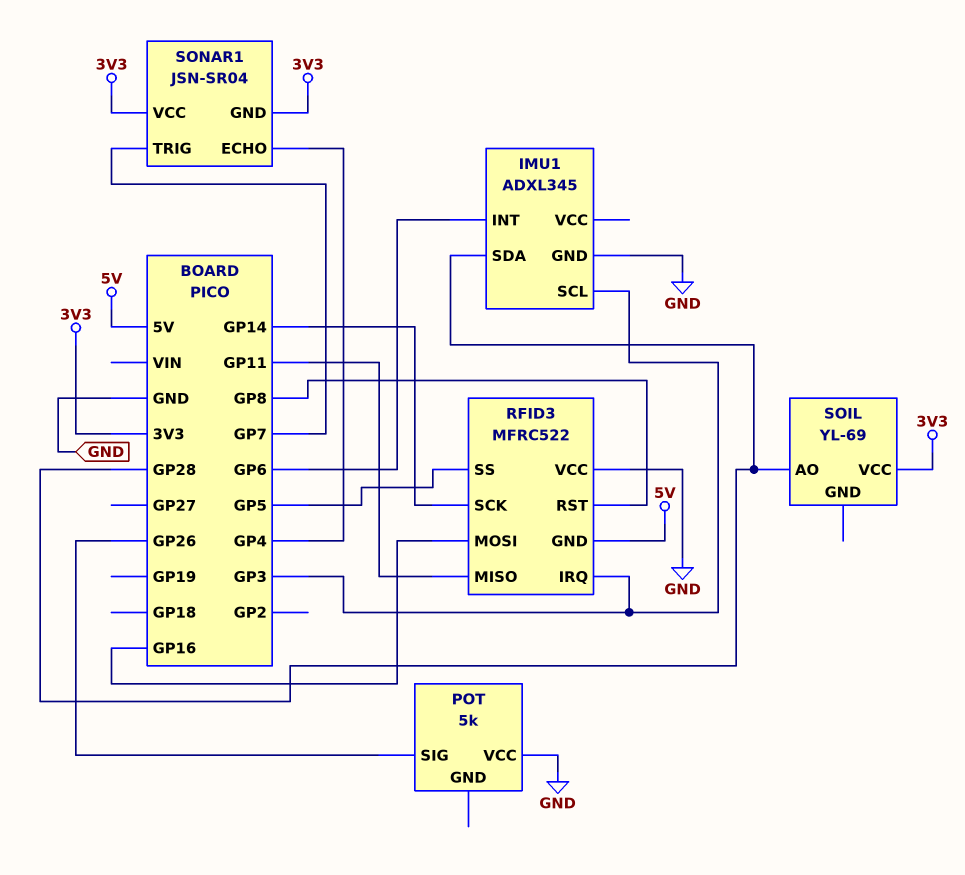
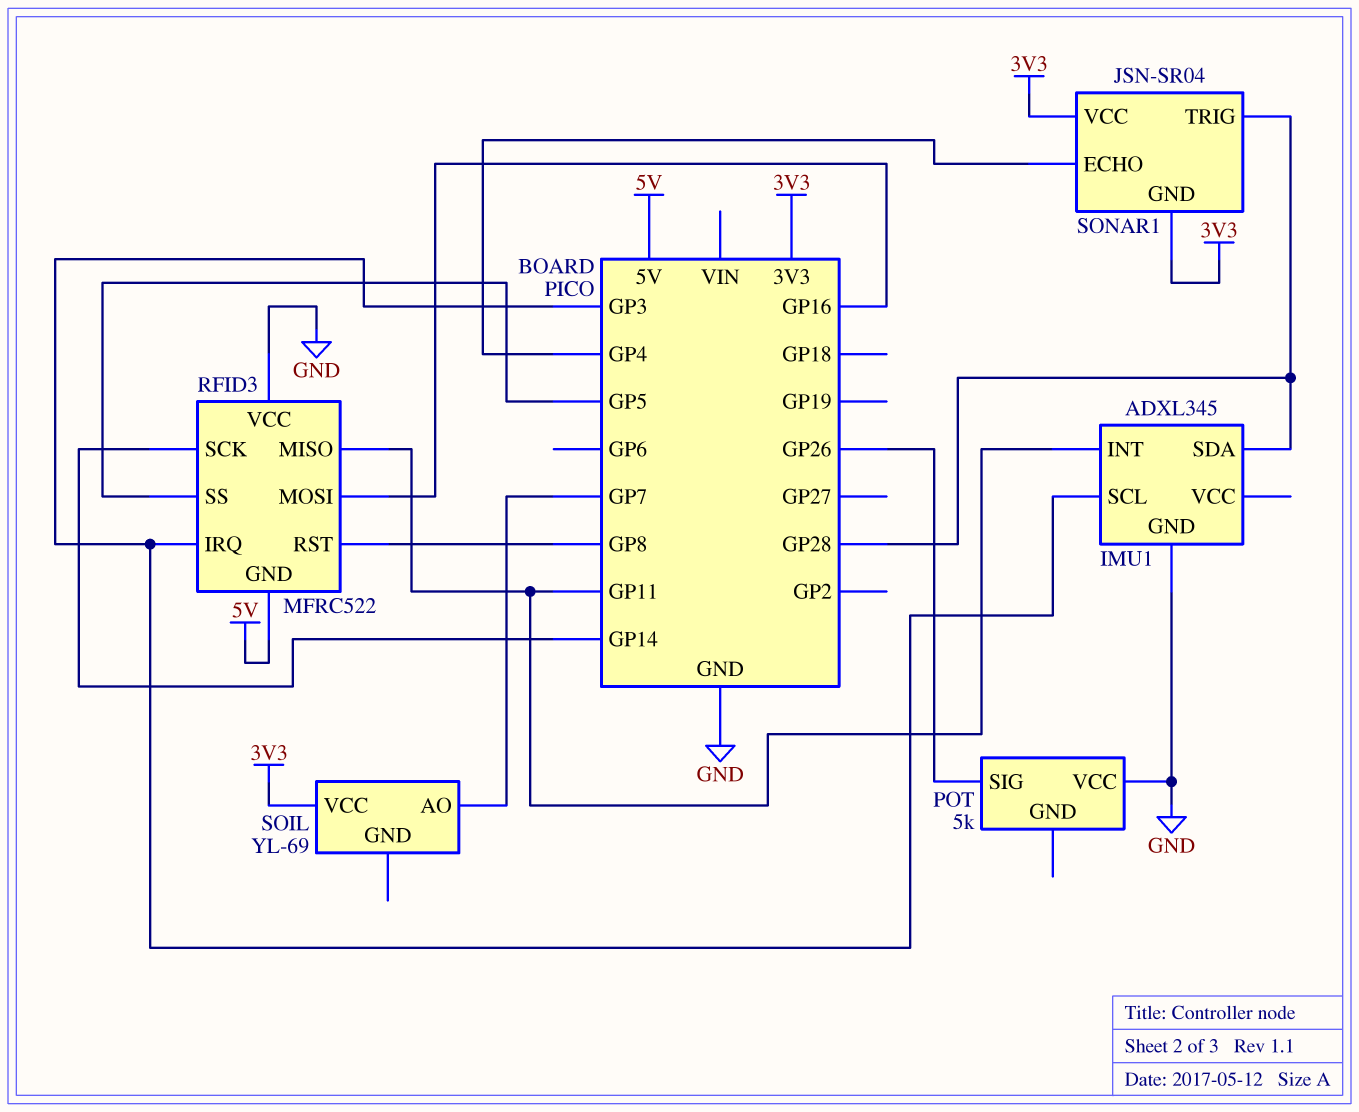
IMU1 pin INT: GP6 -> GP11
SOIL pin AO: GP28 -> GP7
SONAR1 pin TRIG: GP7 -> GP28

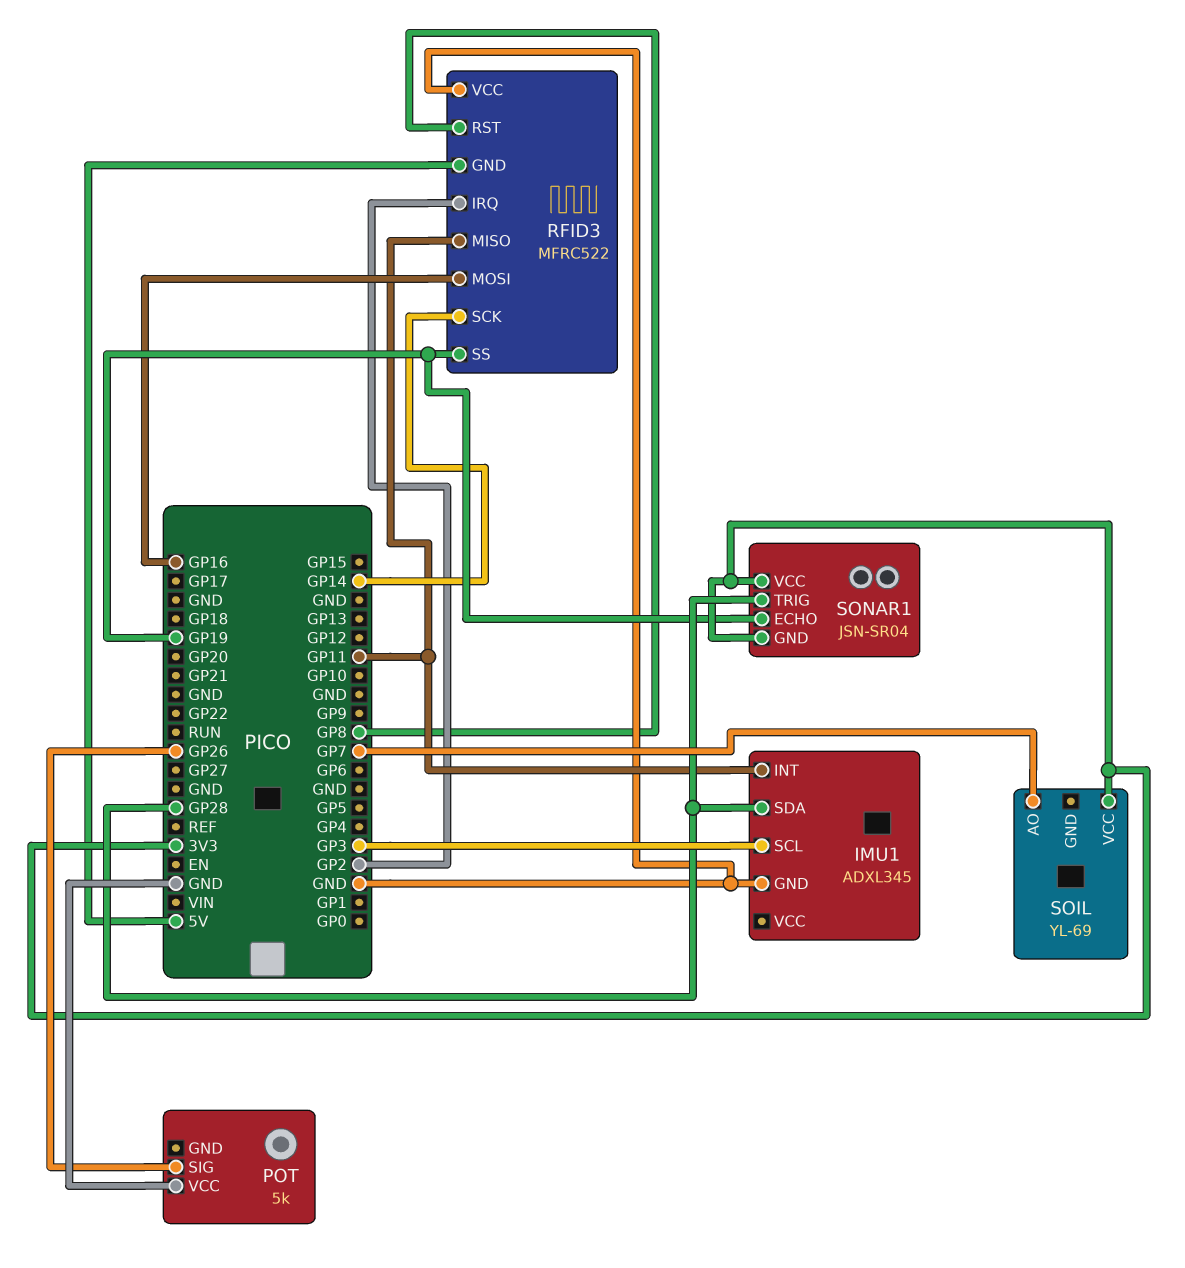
RFID3 pin IRQ: GP3 -> GP2
RFID3 pin SS: GP5 -> GP19
SONAR1 pin ECHO: GP4 -> GP19

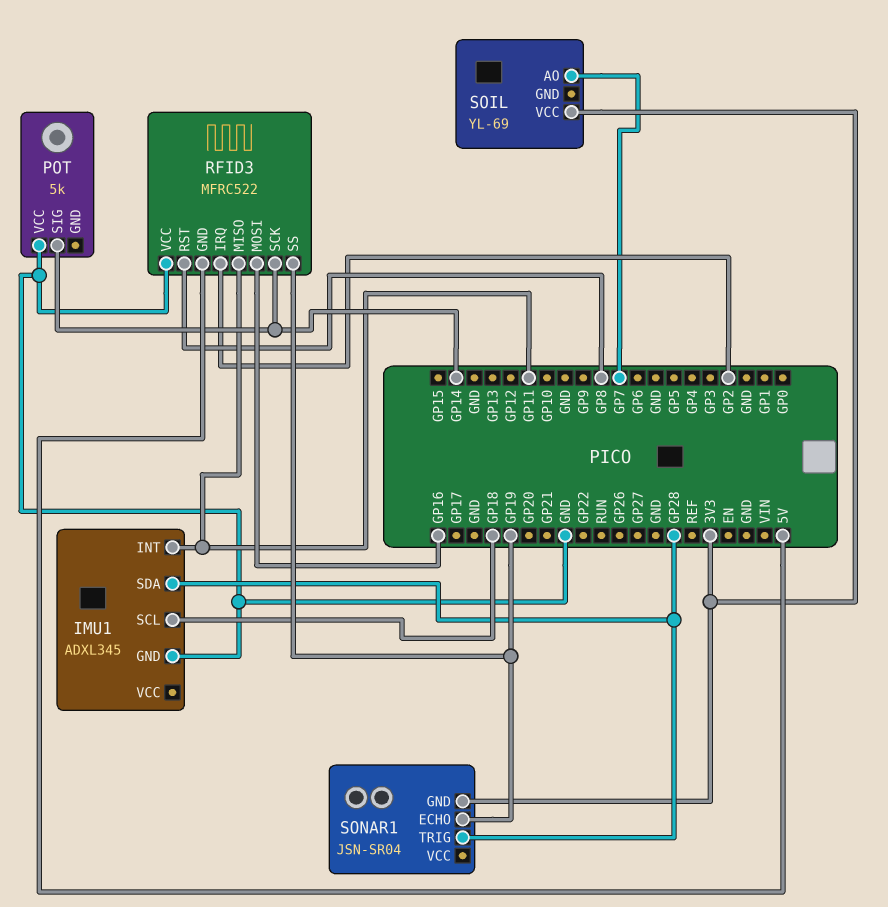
IMU1 pin SCL: GP3 -> GP18
POT pin SIG: GP26 -> GP14
SONAR1 pin VCC: 3V3 -> none

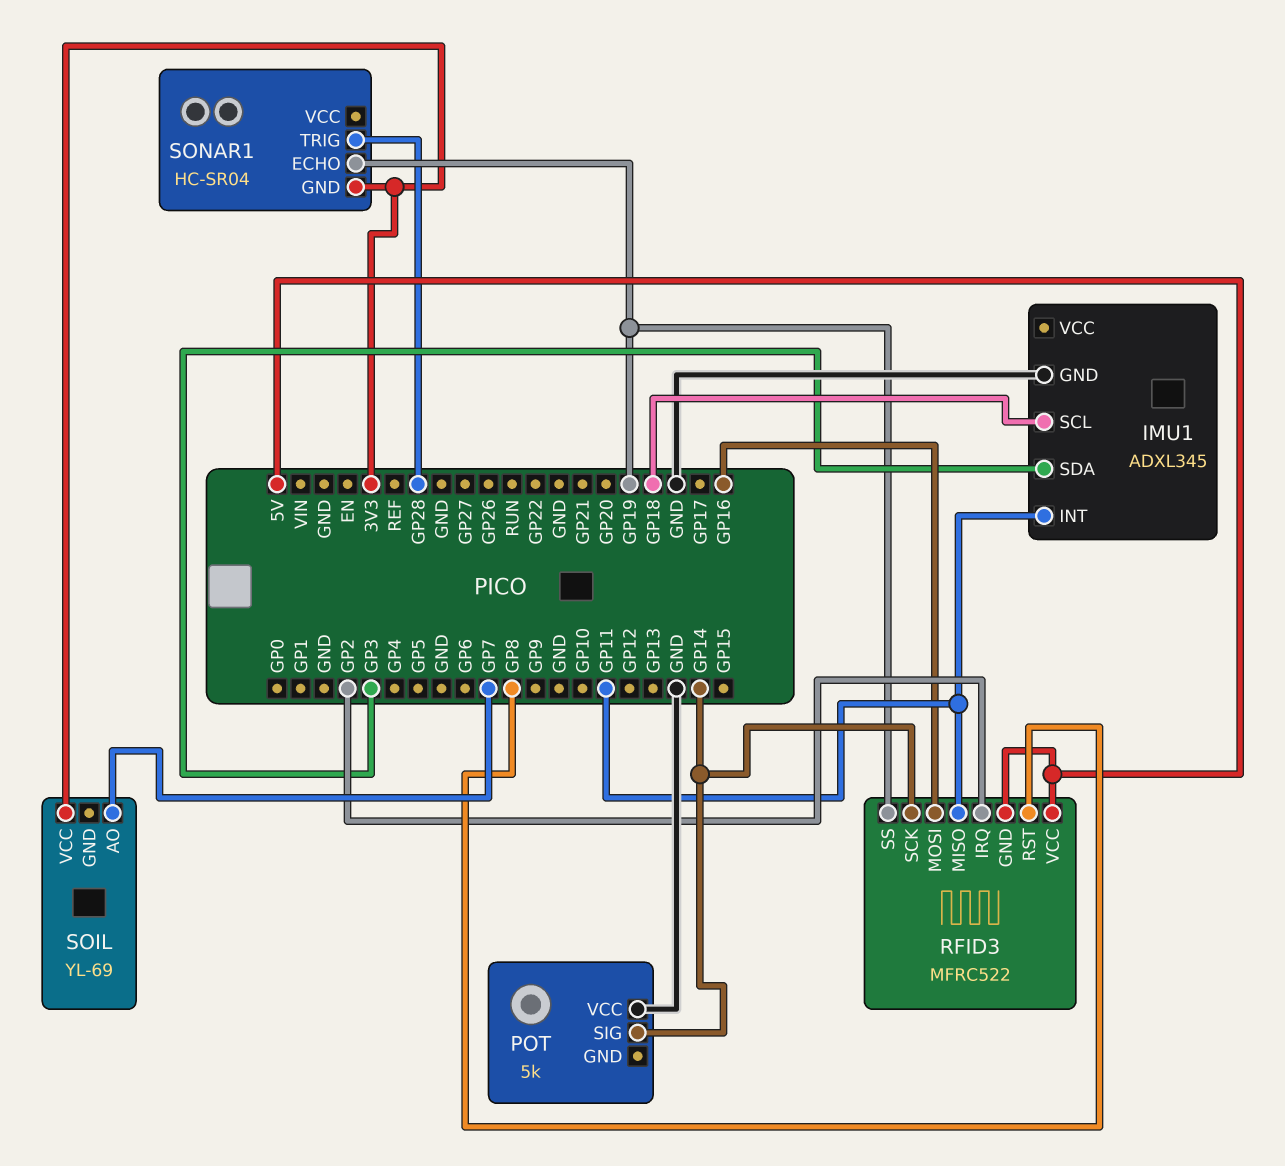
IMU1 pin SDA: GP28 -> GP3
RFID3 pin VCC: GND -> 5V
SONAR1: JSN-SR04 -> HC-SR04

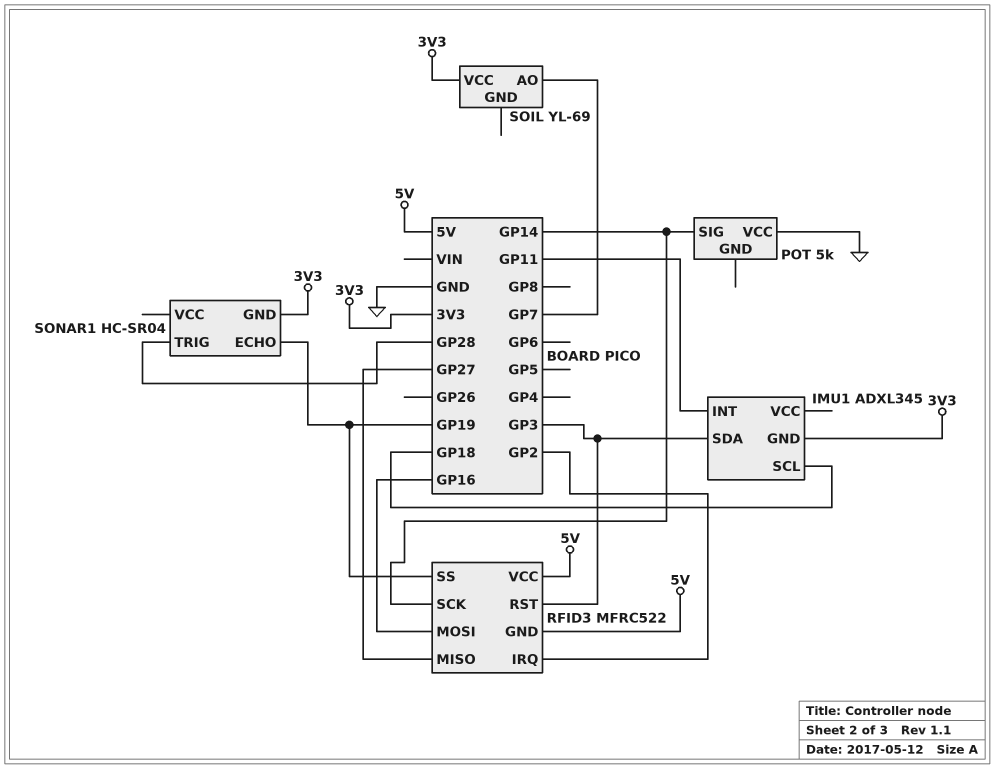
IMU1 pin GND: GND -> 3V3
RFID3 pin MISO: GP11 -> GP27
RFID3 pin RST: GP8 -> GP3

